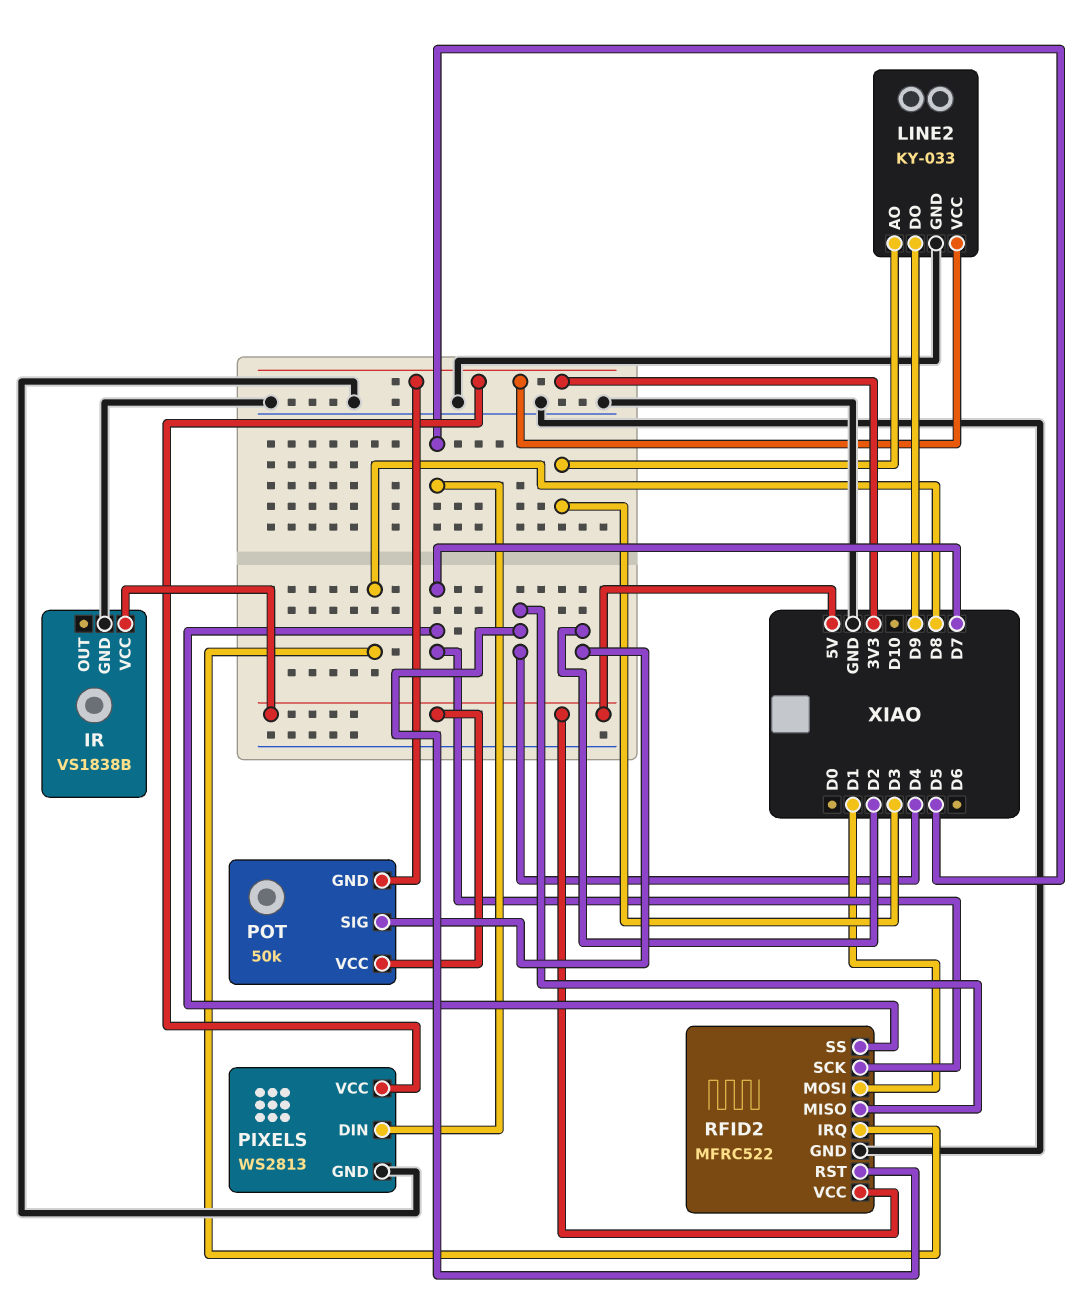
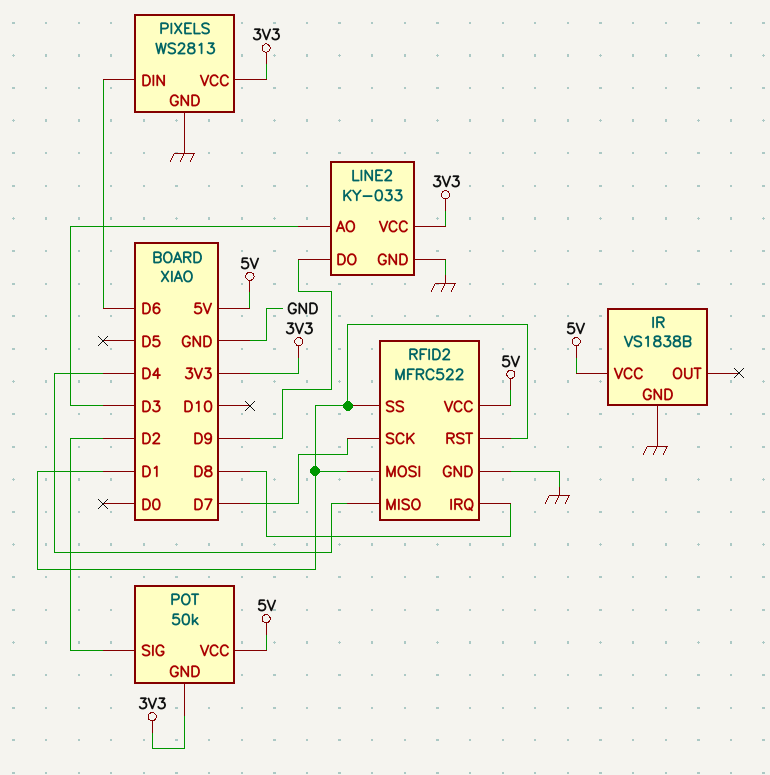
PIXELS pin DIN: D5 -> D6
RFID2 pin RST: D4 -> D1
RFID2 pin SS: D7 -> D1

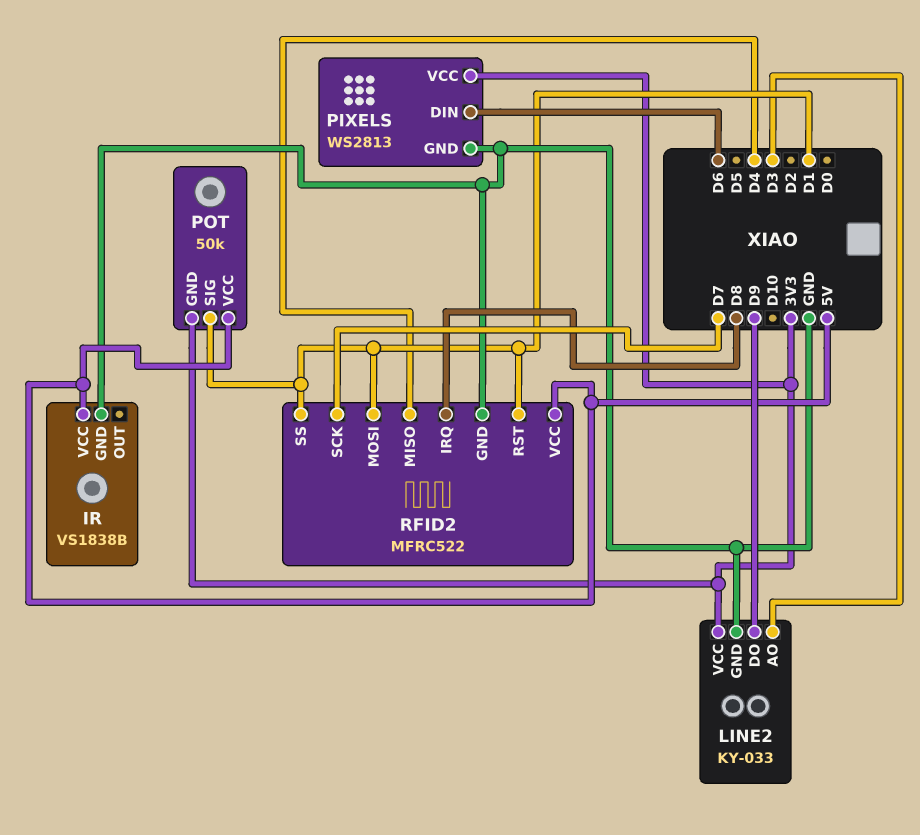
POT pin SIG: D2 -> D1

